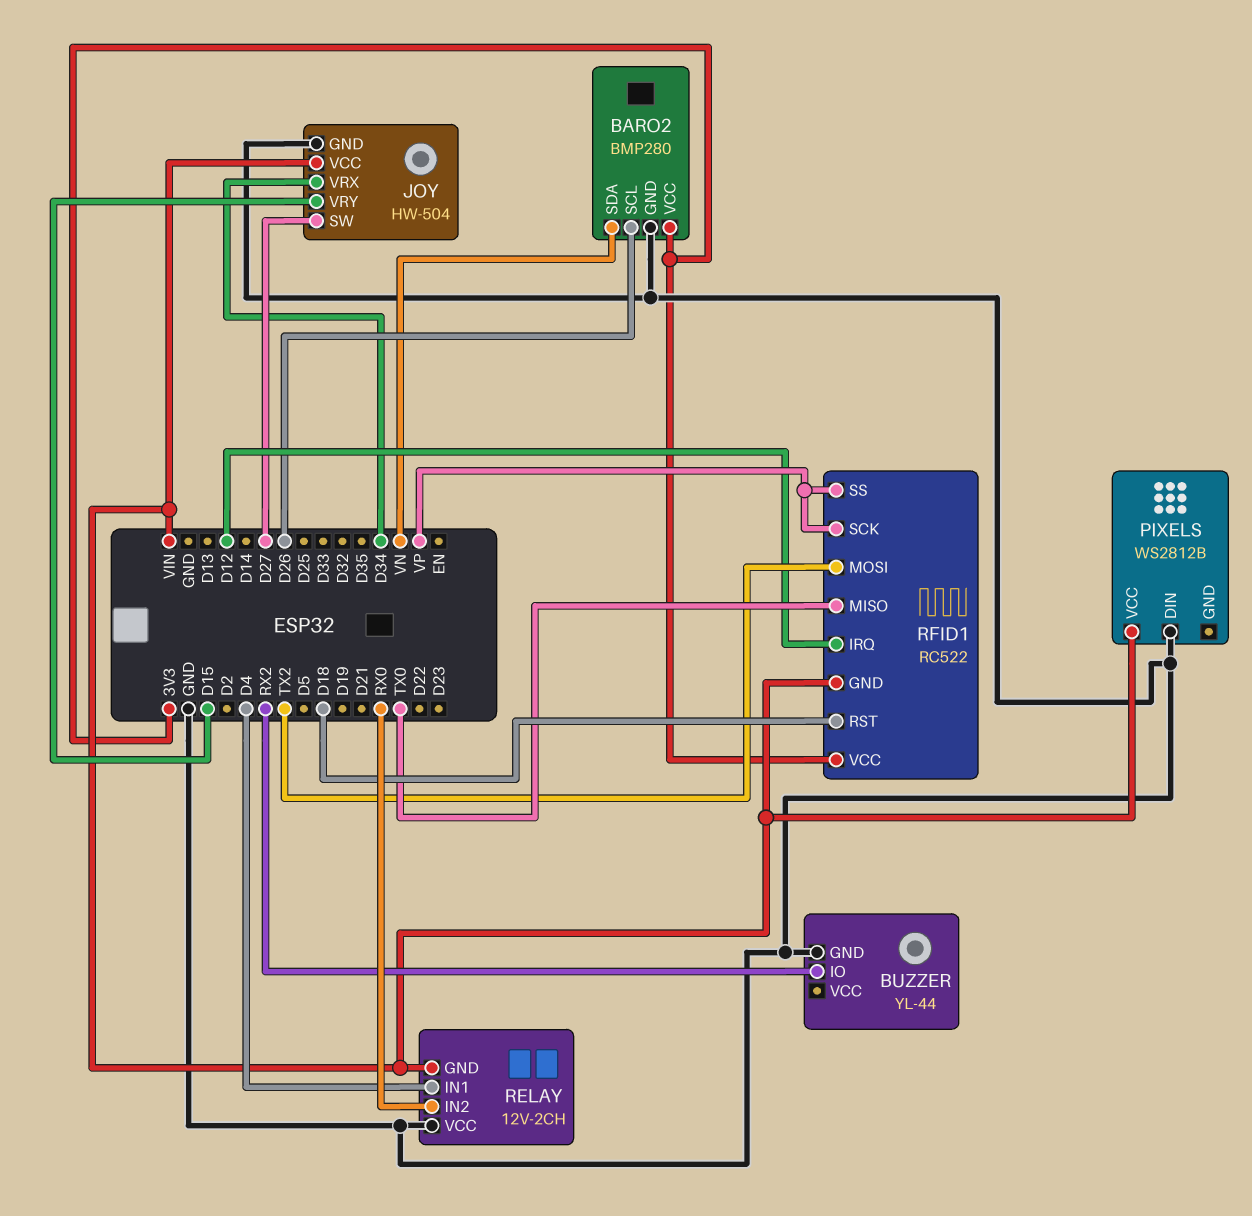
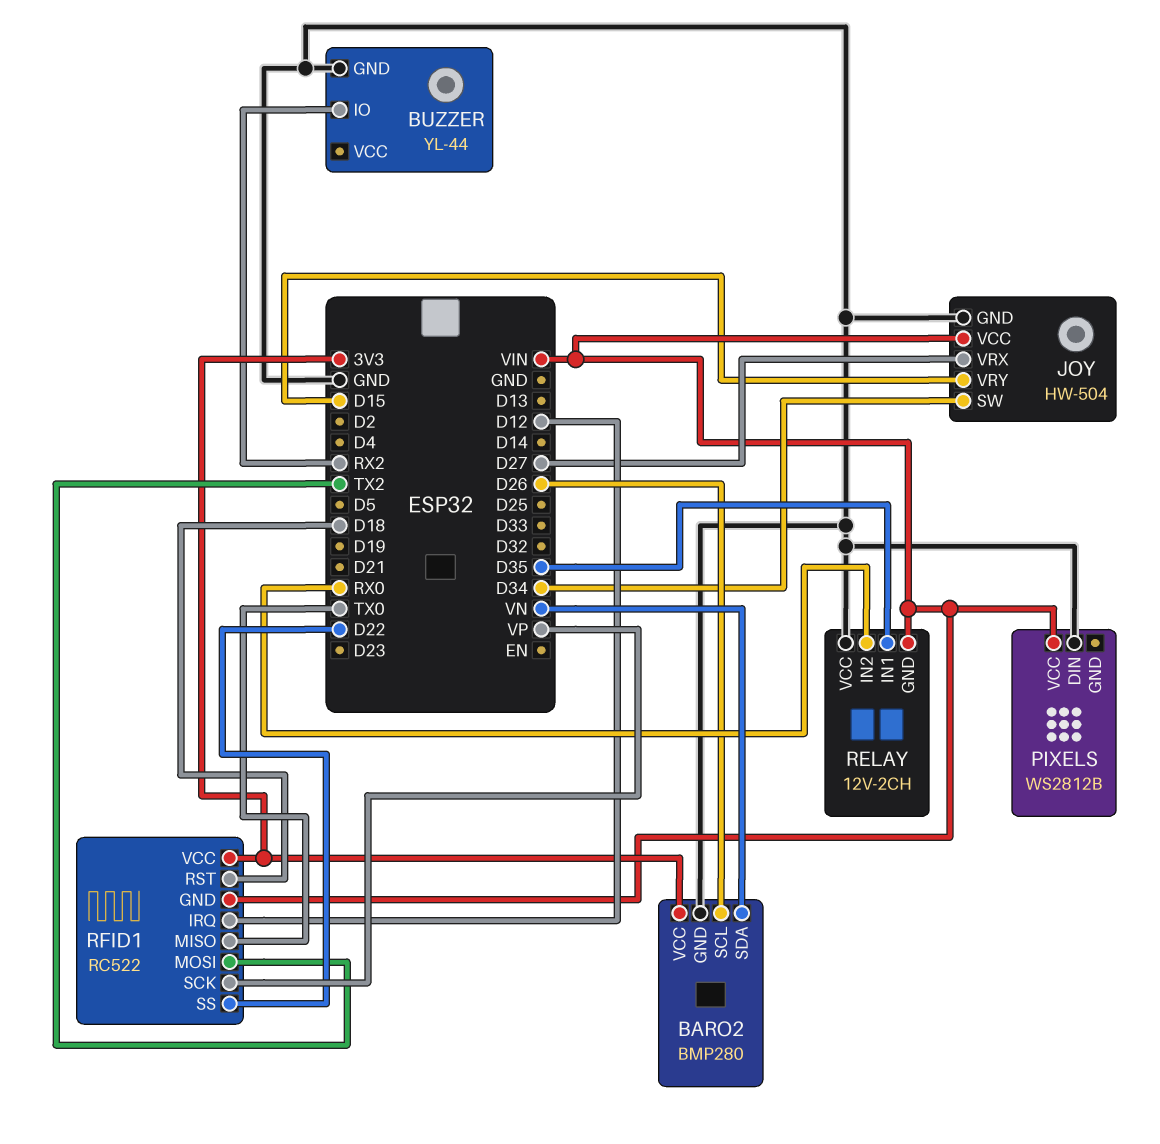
JOY pin SW: D27 -> D34
JOY pin VRX: D34 -> D27
RELAY pin IN1: D4 -> D35
RFID1 pin SS: VP -> D22

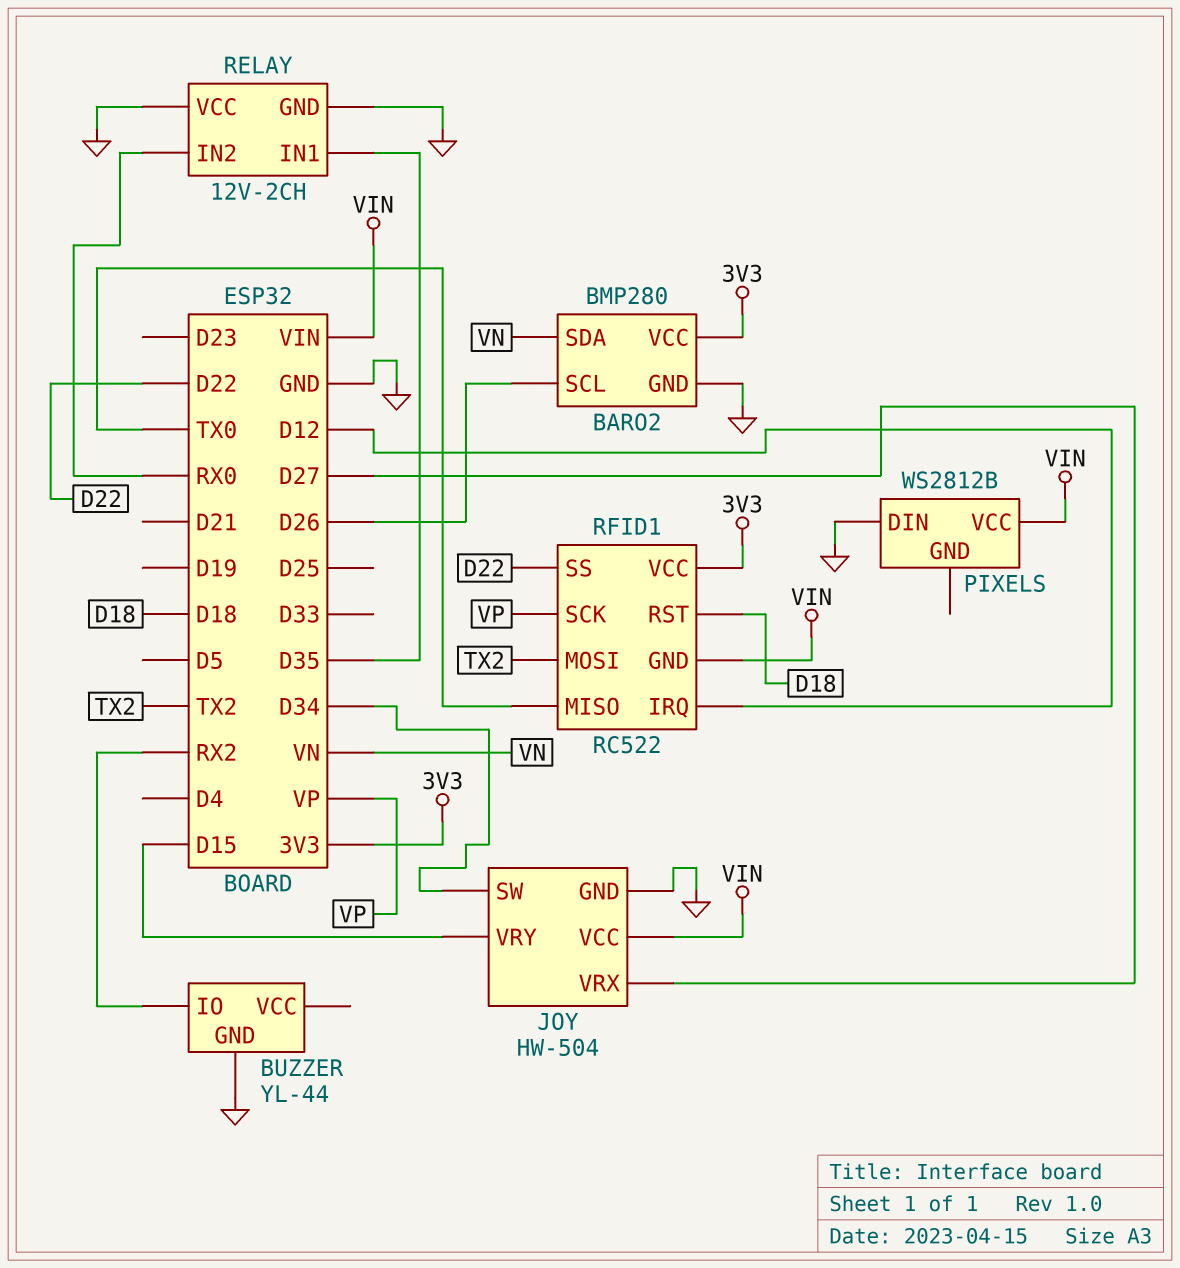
RELAY pin GND: VIN -> GND

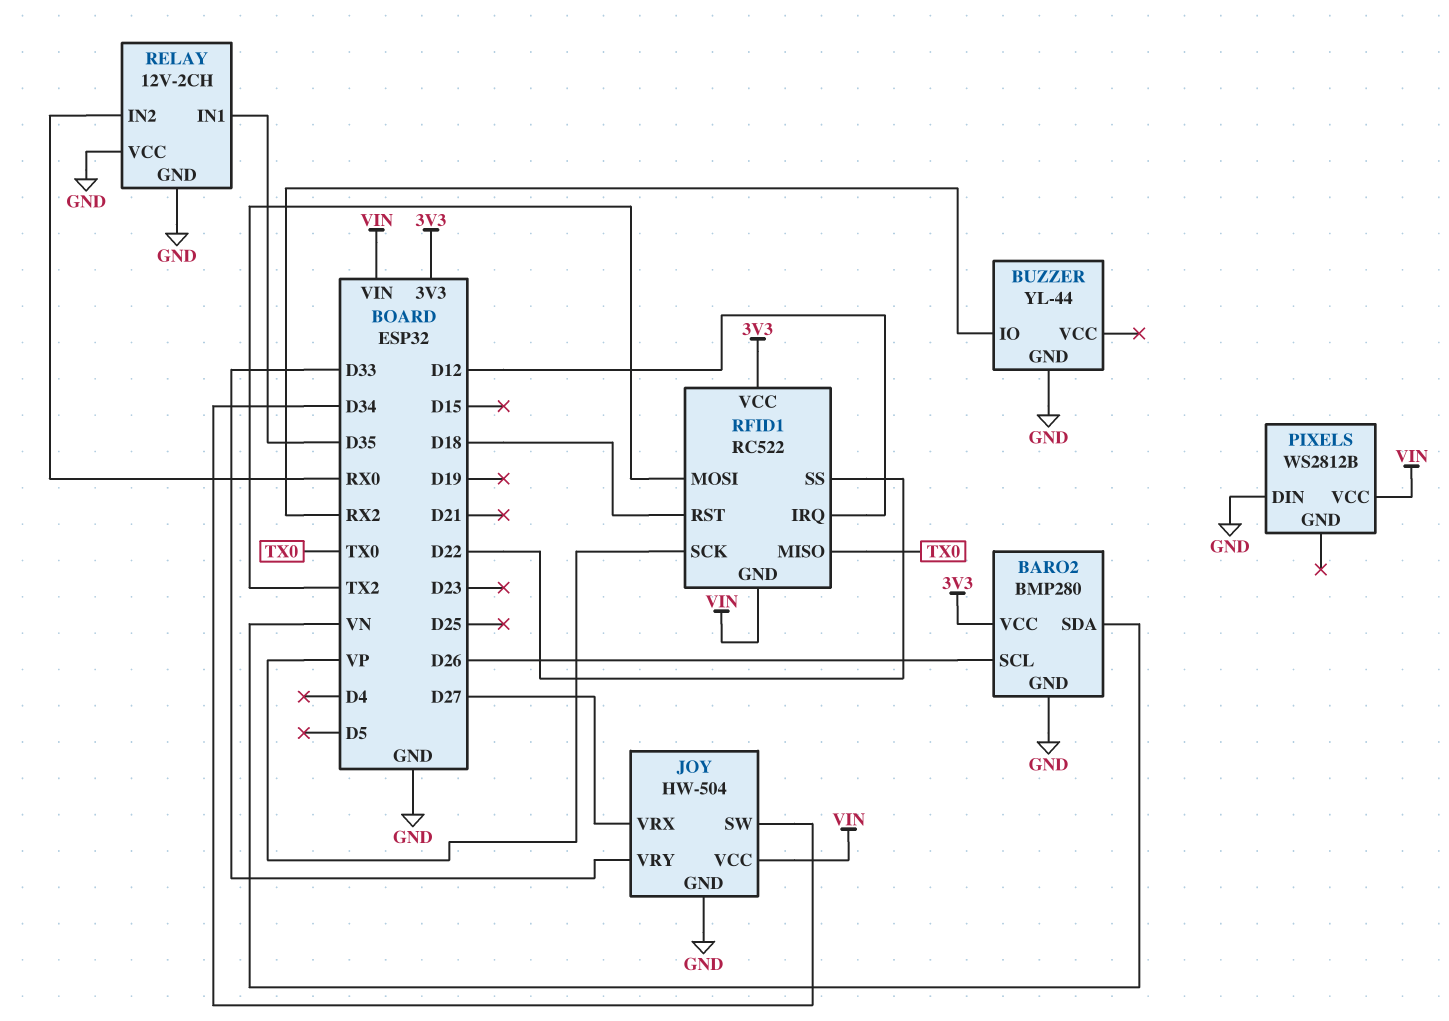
JOY pin VRY: D15 -> D33

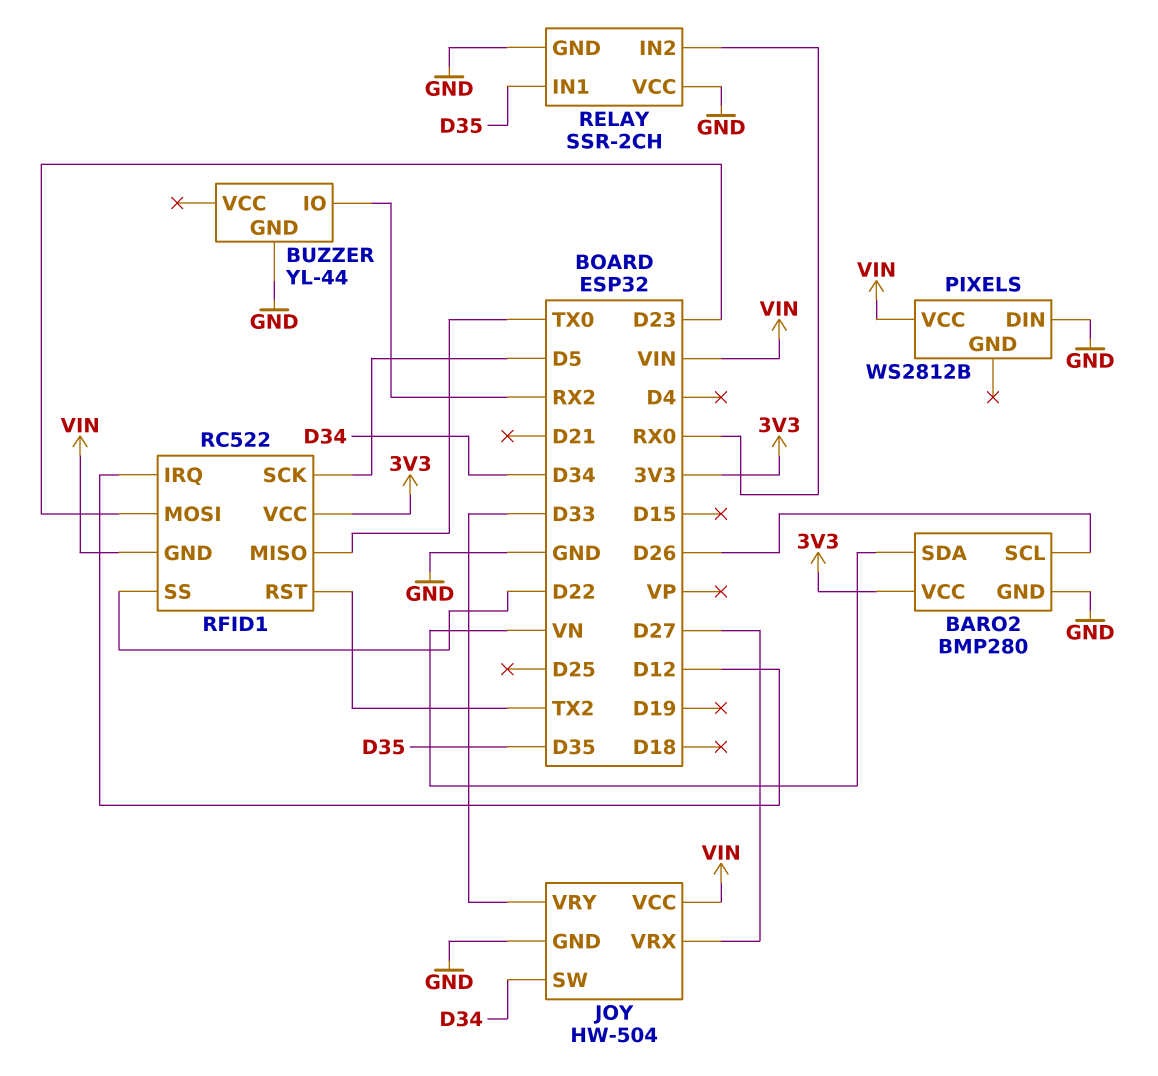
RELAY: 12V-2CH -> SSR-2CH
RFID1 pin MOSI: TX2 -> D23
RFID1 pin RST: D18 -> TX2
RFID1 pin SCK: VP -> D5

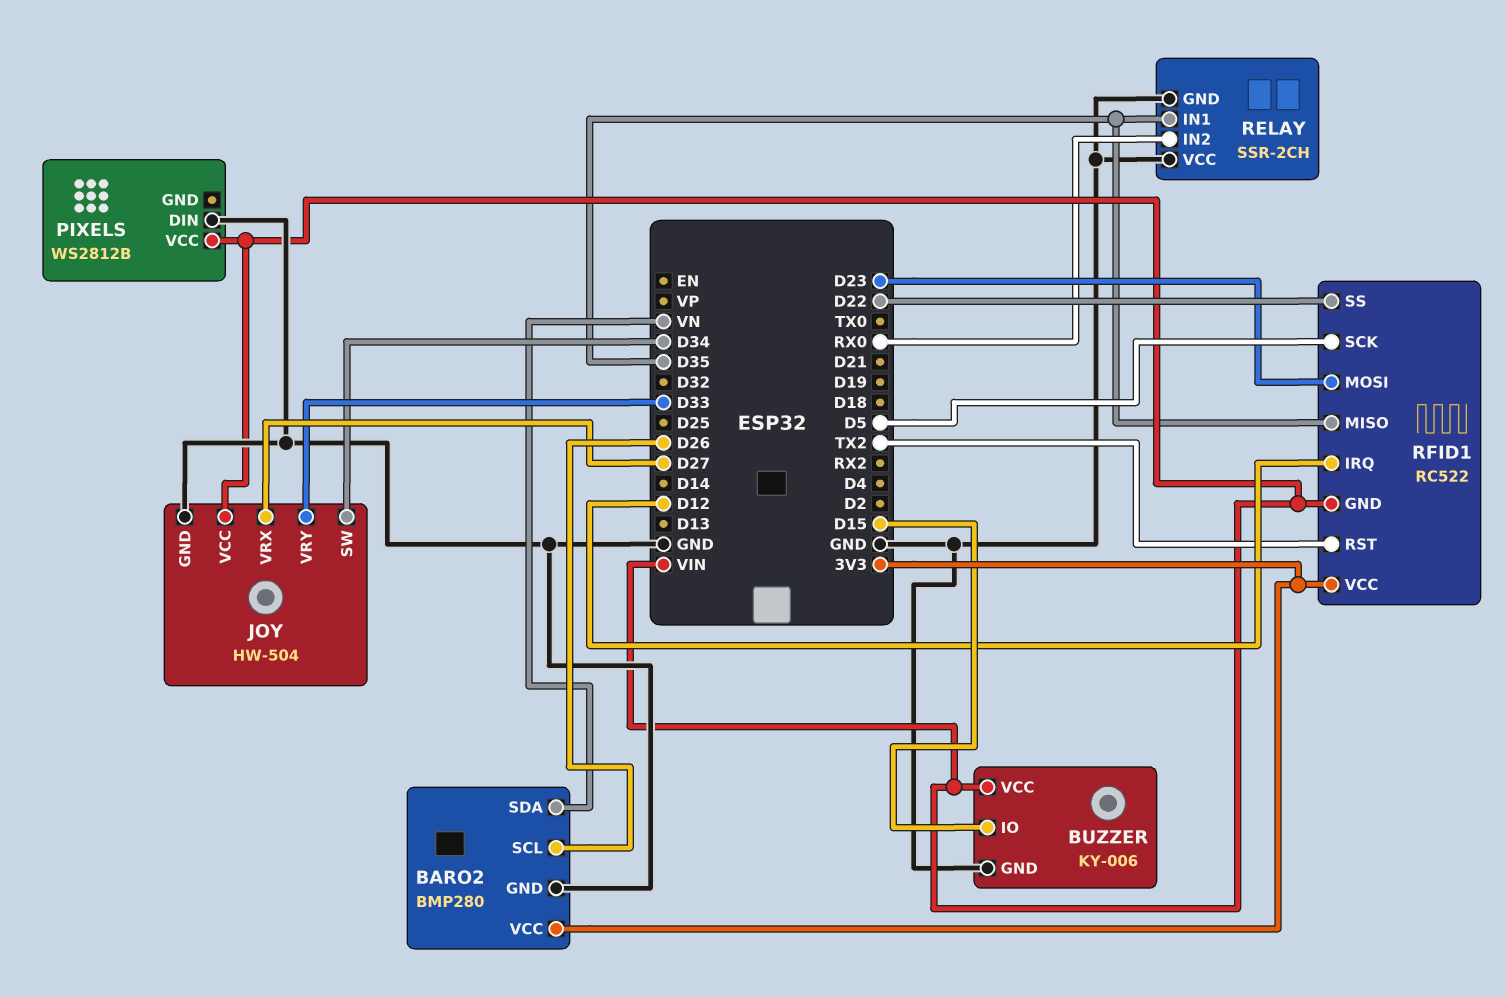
BUZZER: YL-44 -> KY-006
BUZZER pin IO: RX2 -> D15
BUZZER pin VCC: none -> VIN
RFID1 pin MISO: TX0 -> D35

